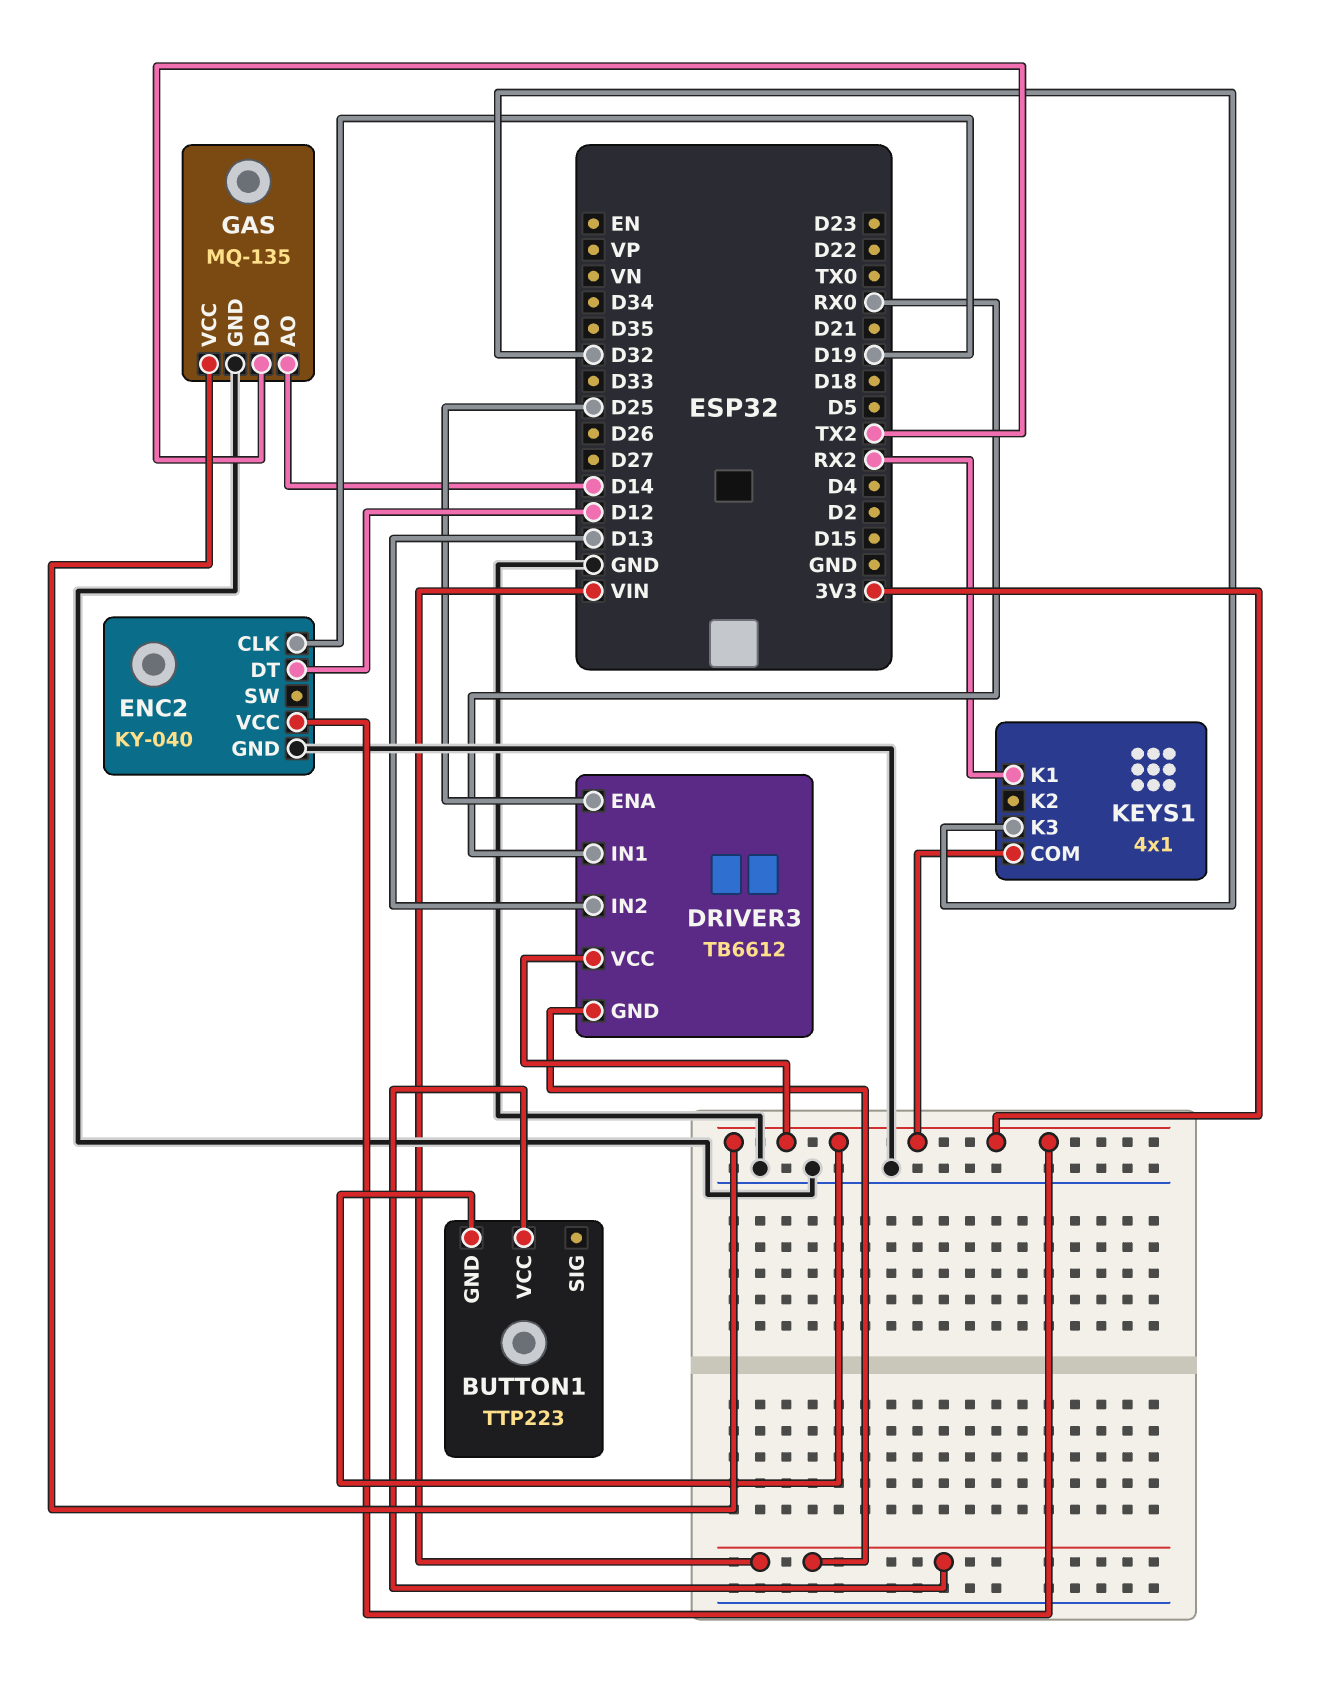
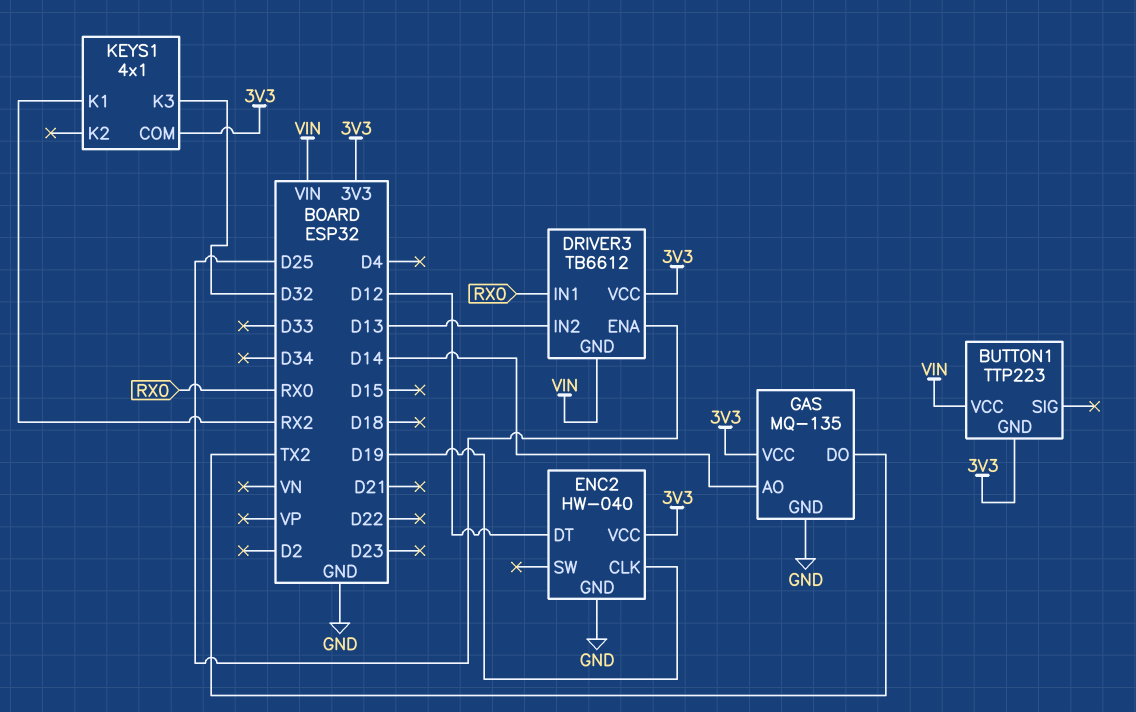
ENC2: KY-040 -> HW-040

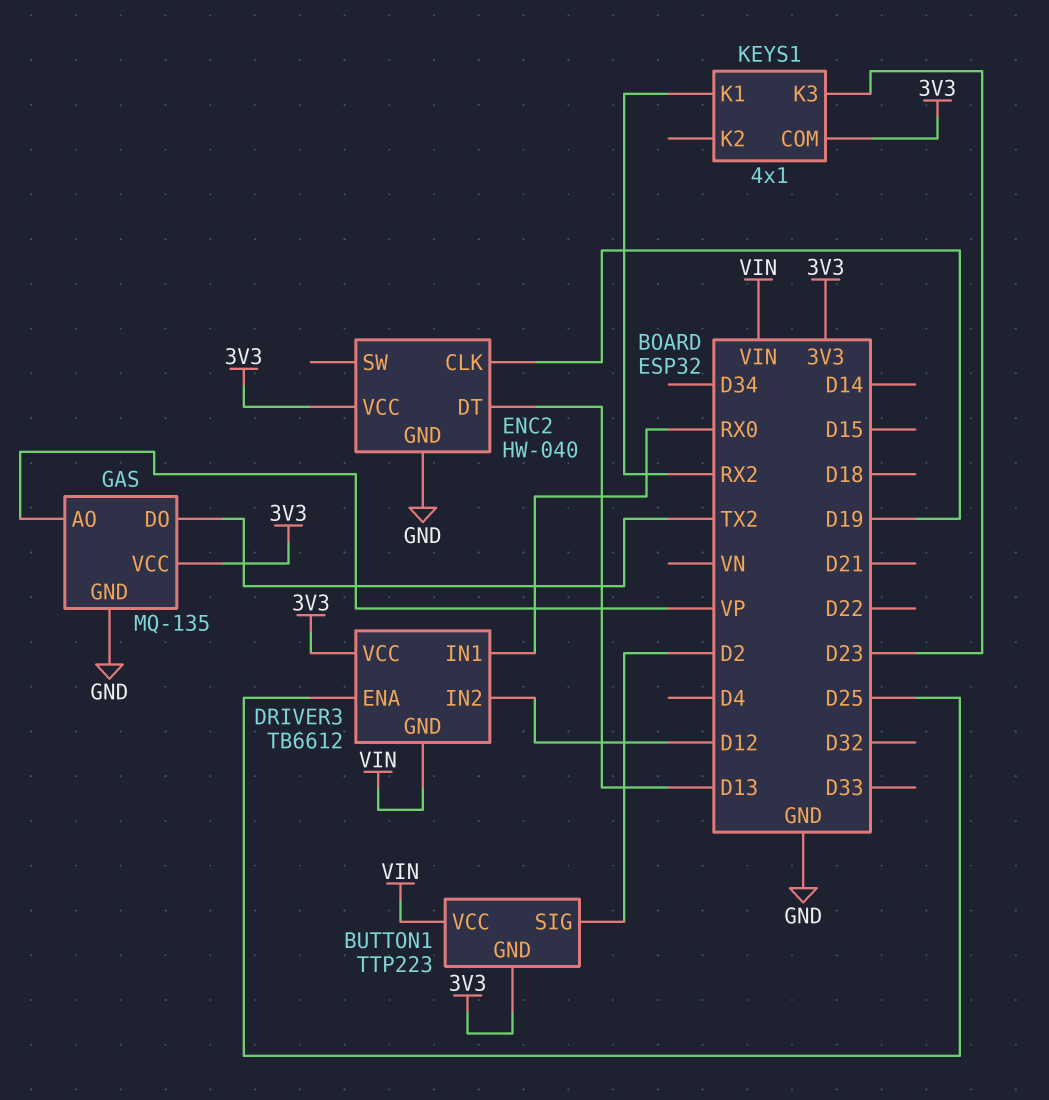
BUTTON1 pin SIG: none -> D2
DRIVER3 pin IN2: D13 -> D12
ENC2 pin DT: D12 -> D13
GAS pin AO: D14 -> VP
KEYS1 pin K3: D32 -> D23

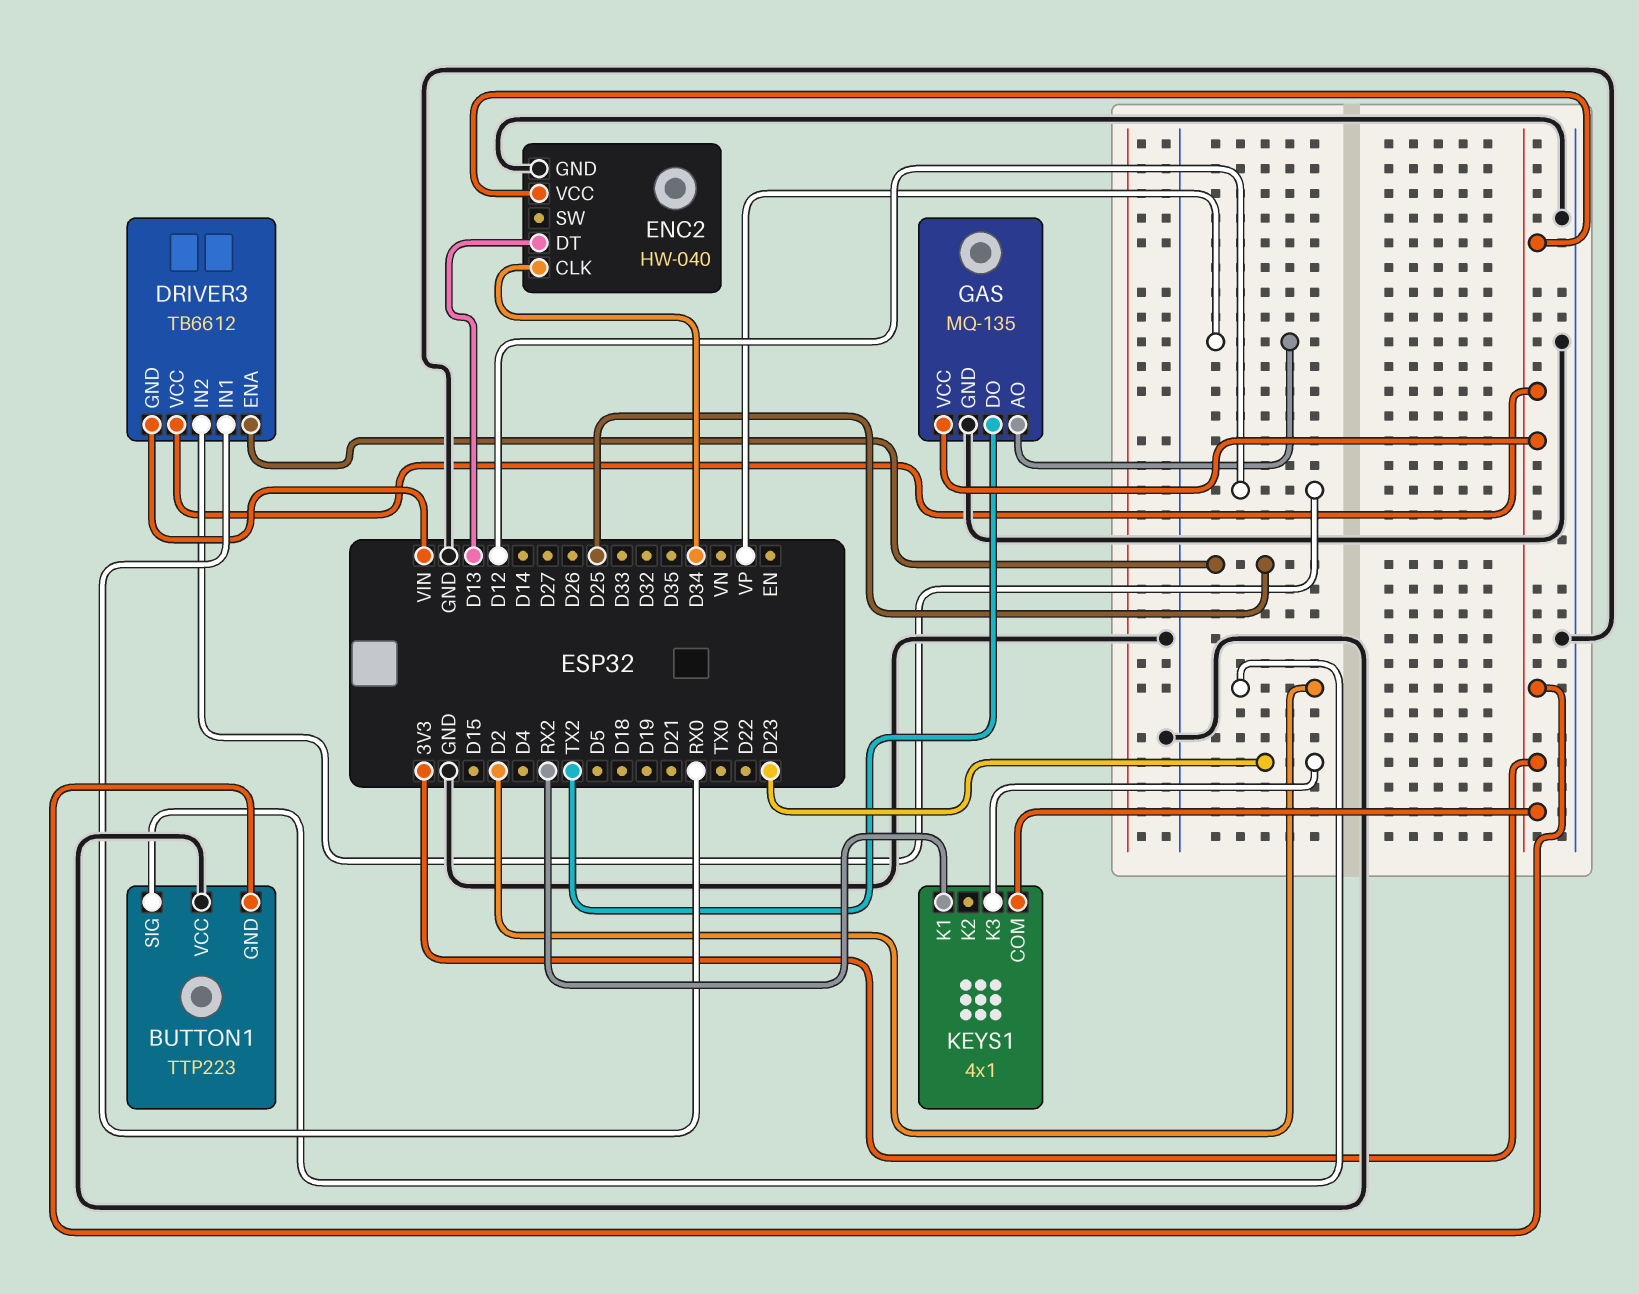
BUTTON1 pin VCC: VIN -> GND
ENC2 pin CLK: D19 -> D34

